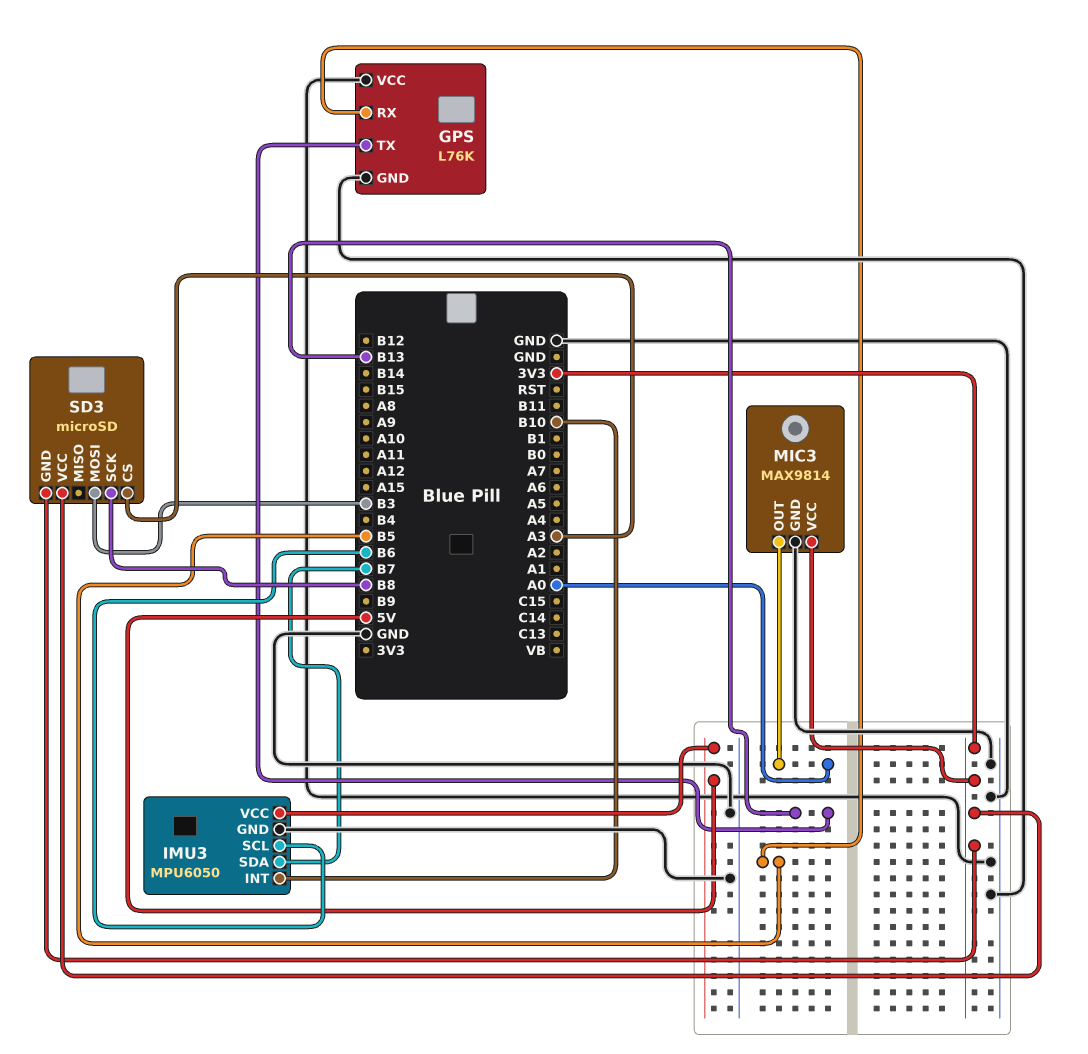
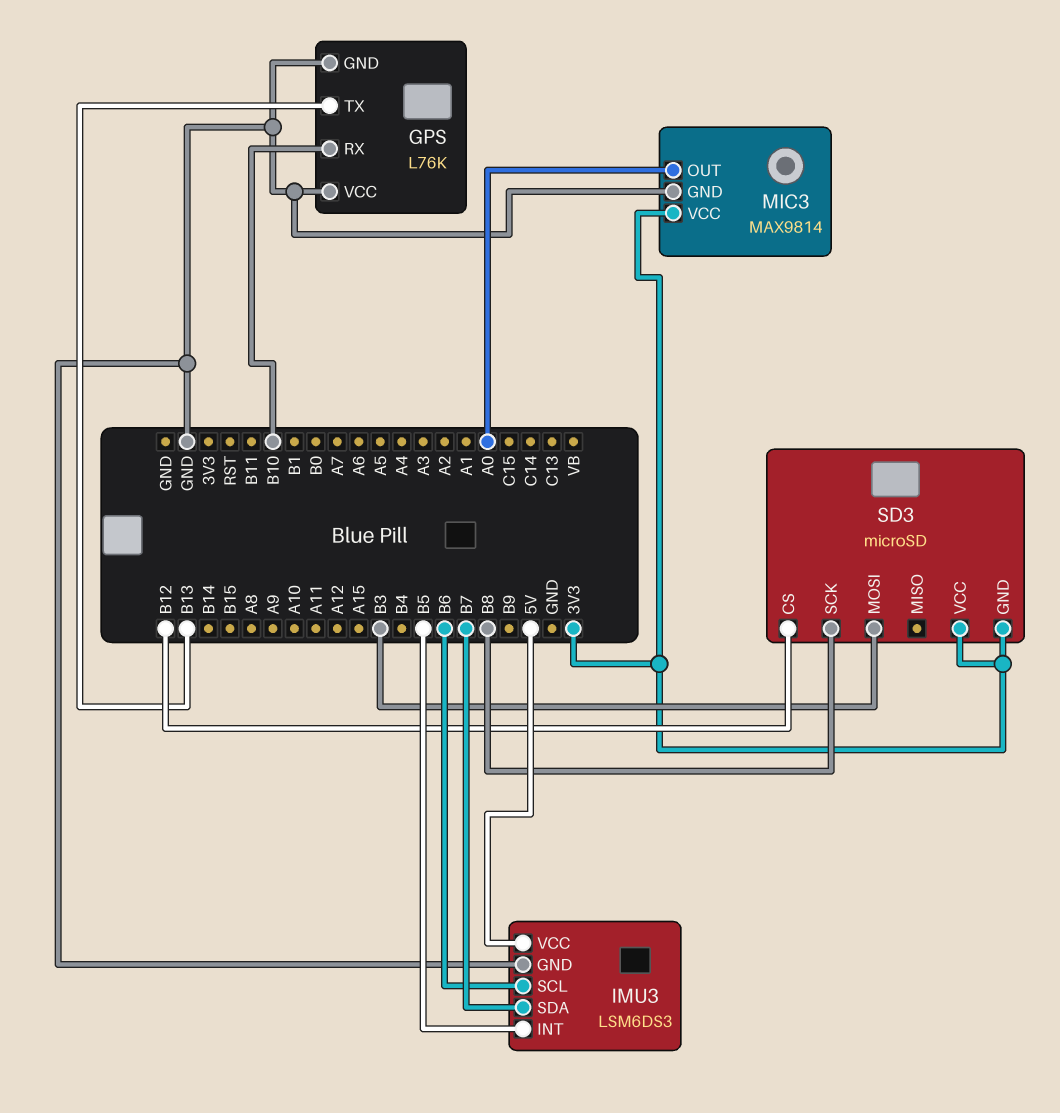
GPS pin RX: B5 -> B10
IMU3: MPU6050 -> LSM6DS3
IMU3 pin INT: B10 -> B5
SD3 pin CS: A3 -> B12

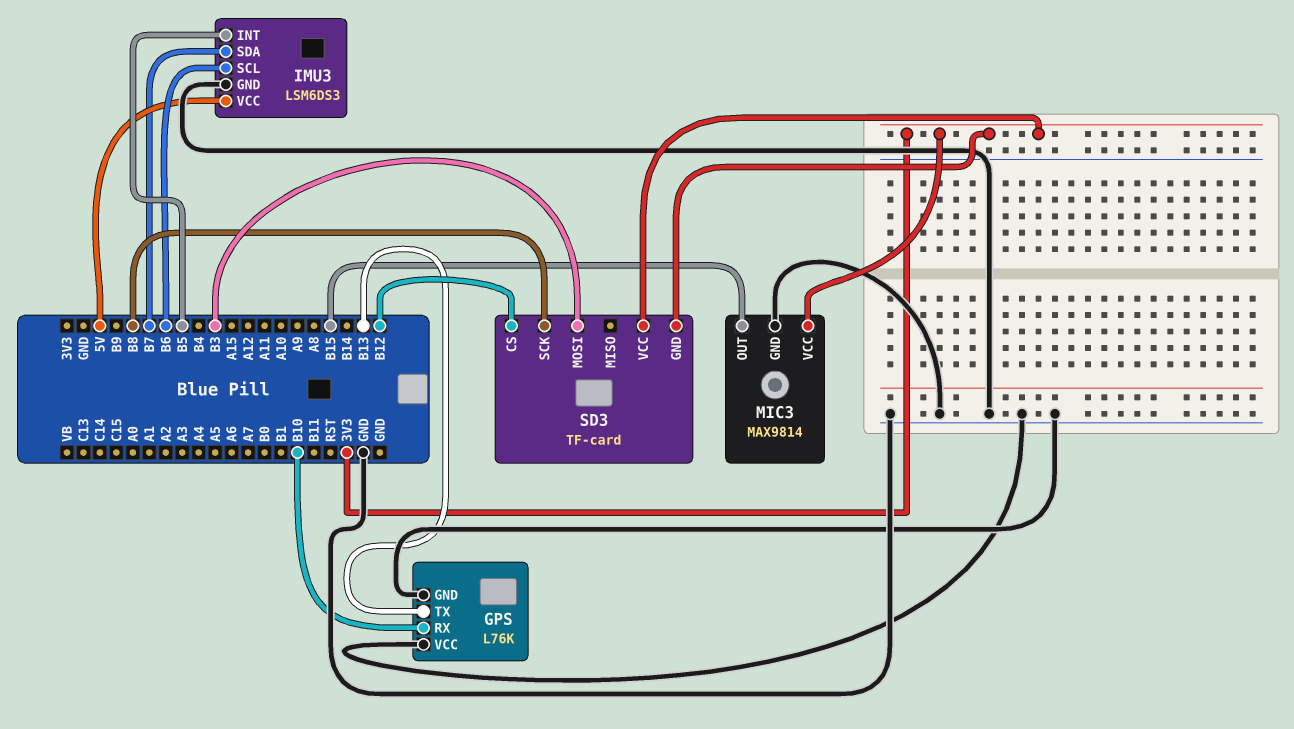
MIC3 pin OUT: A0 -> B15
SD3: microSD -> TF-card

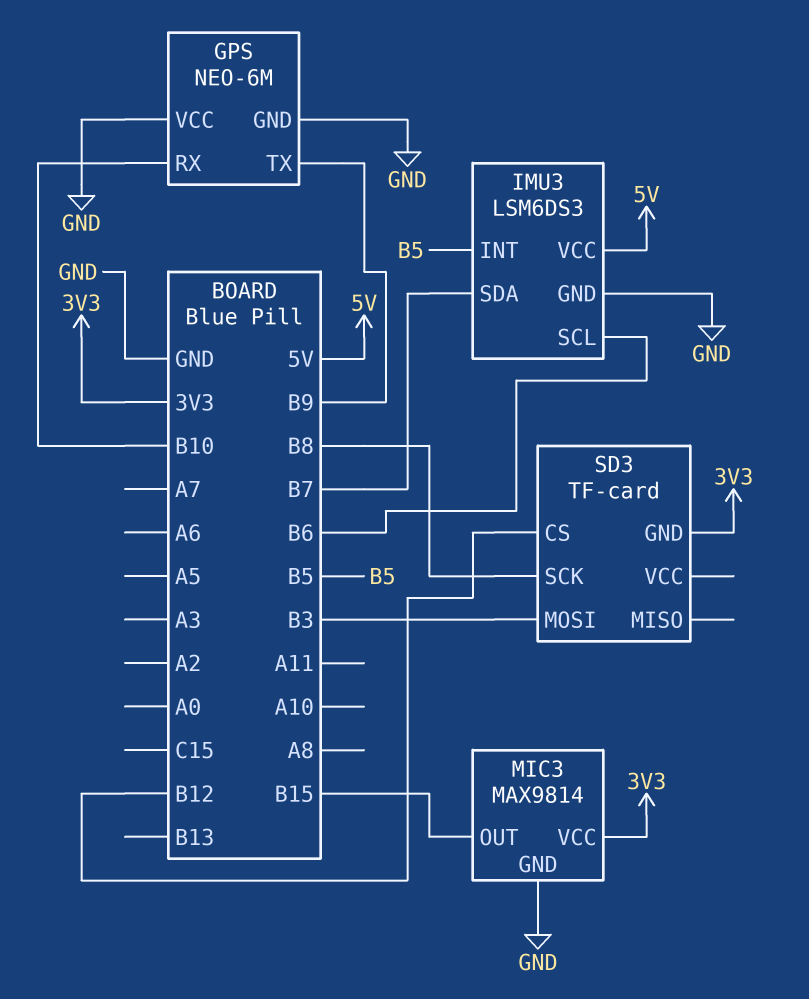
GPS: L76K -> NEO-6M
GPS pin TX: B13 -> B9
SD3 pin VCC: 3V3 -> none

